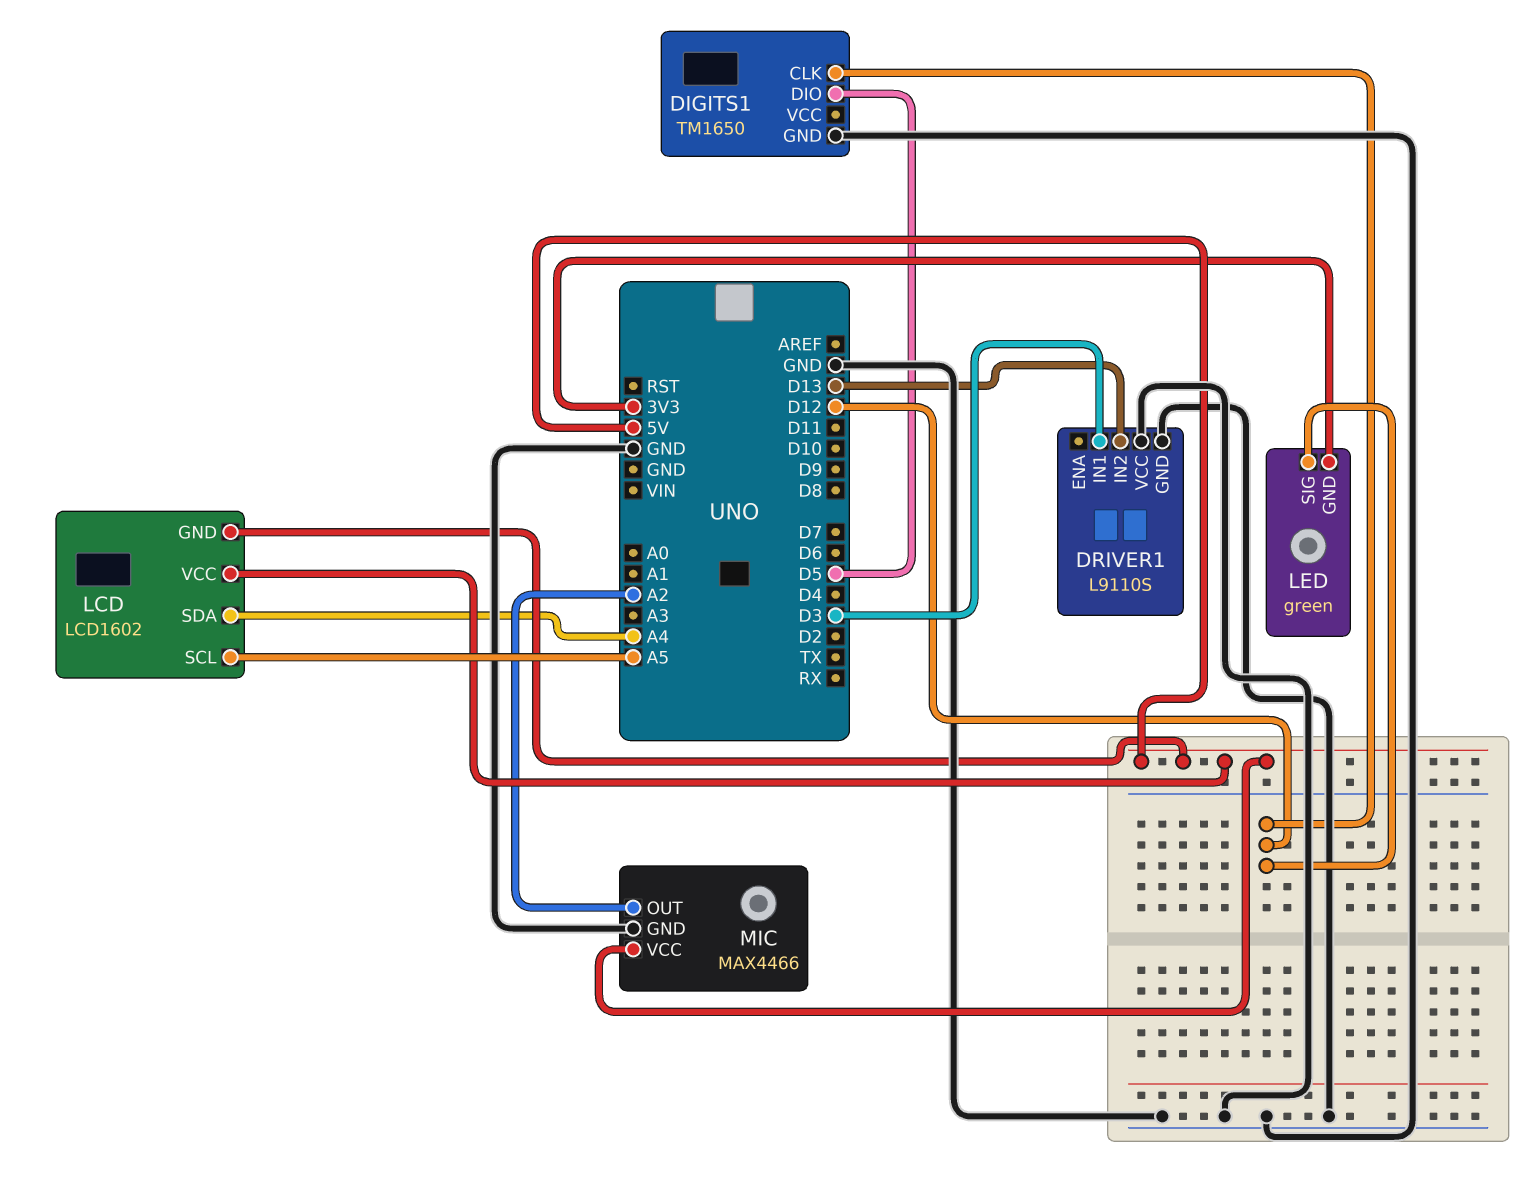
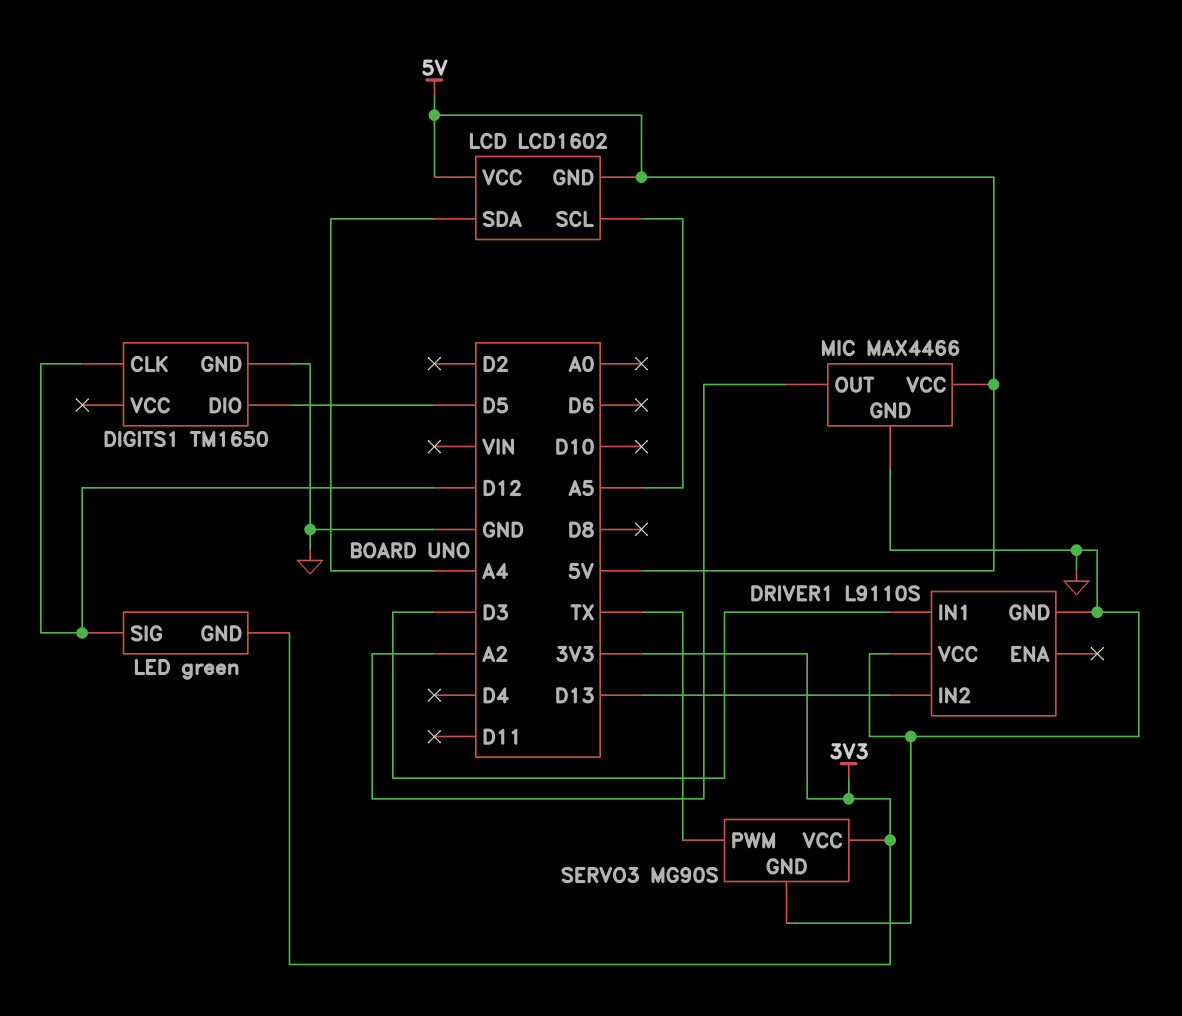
SERVO3: none -> MG90S
SERVO3 pin GND: none -> GND
SERVO3 pin PWM: none -> TX
SERVO3 pin VCC: none -> 3V3

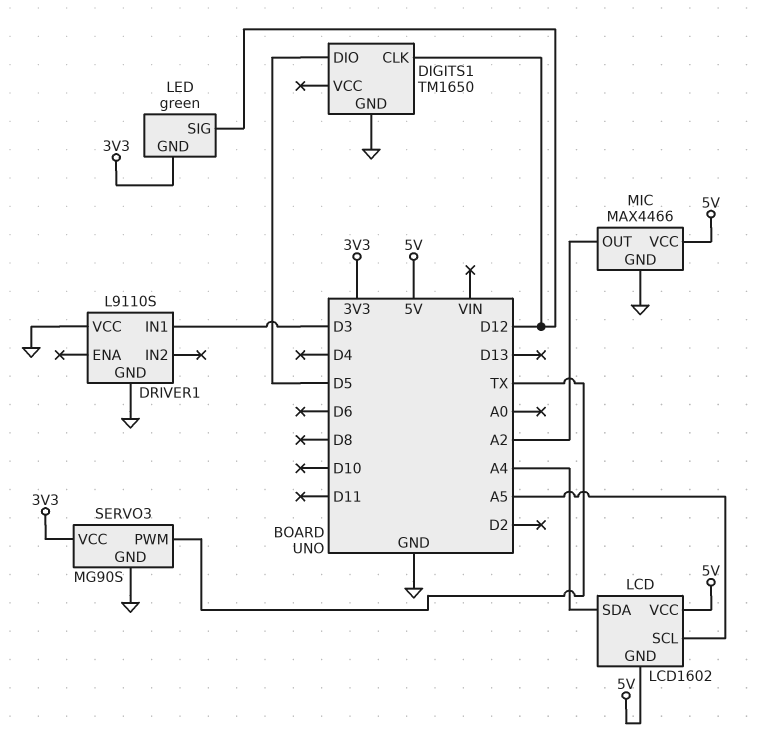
DRIVER1 pin IN2: D13 -> none

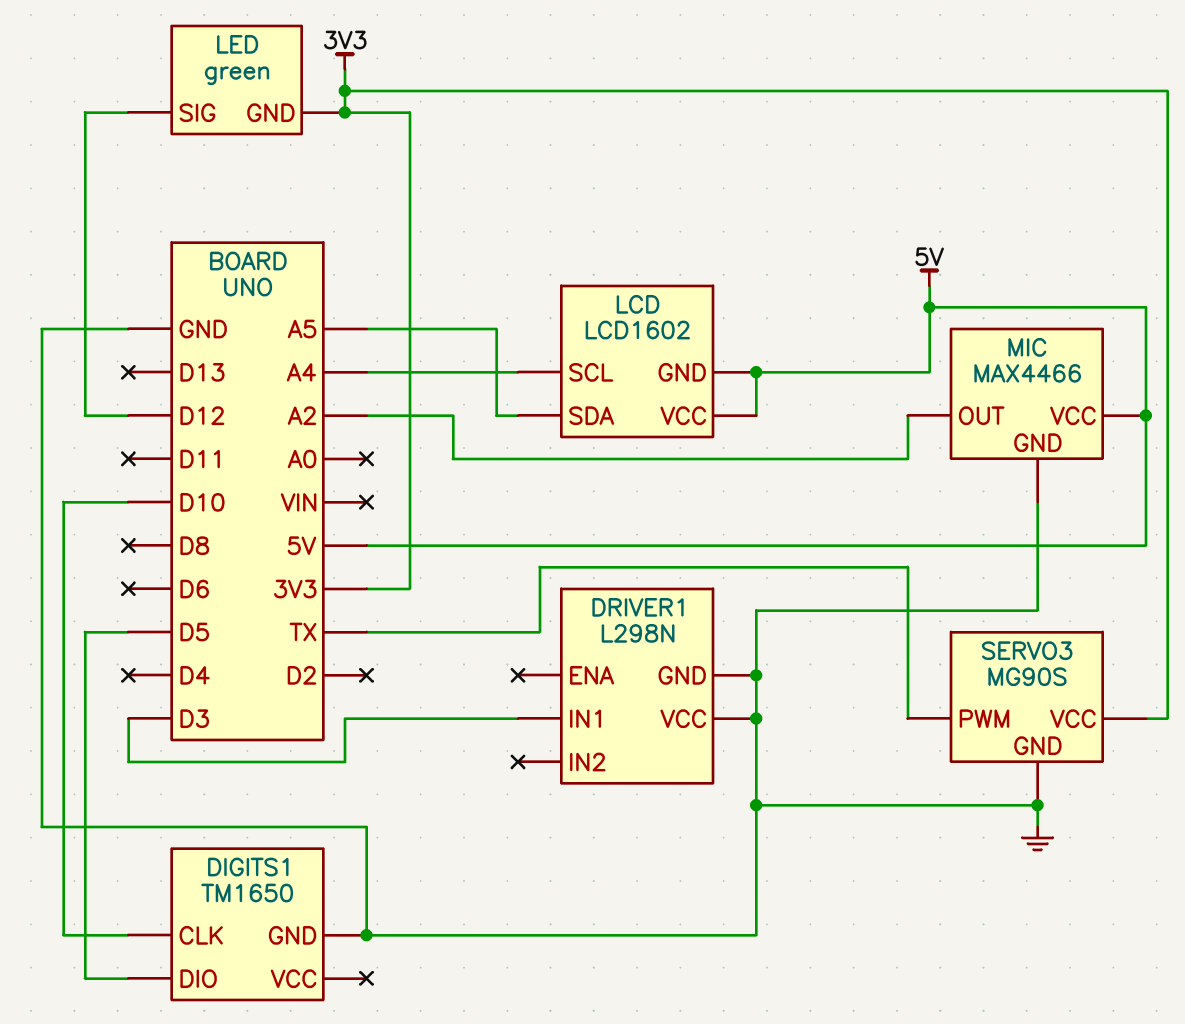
DIGITS1 pin CLK: D12 -> D10
DRIVER1: L9110S -> L298N
LCD pin SCL: A5 -> A4
LCD pin SDA: A4 -> A5

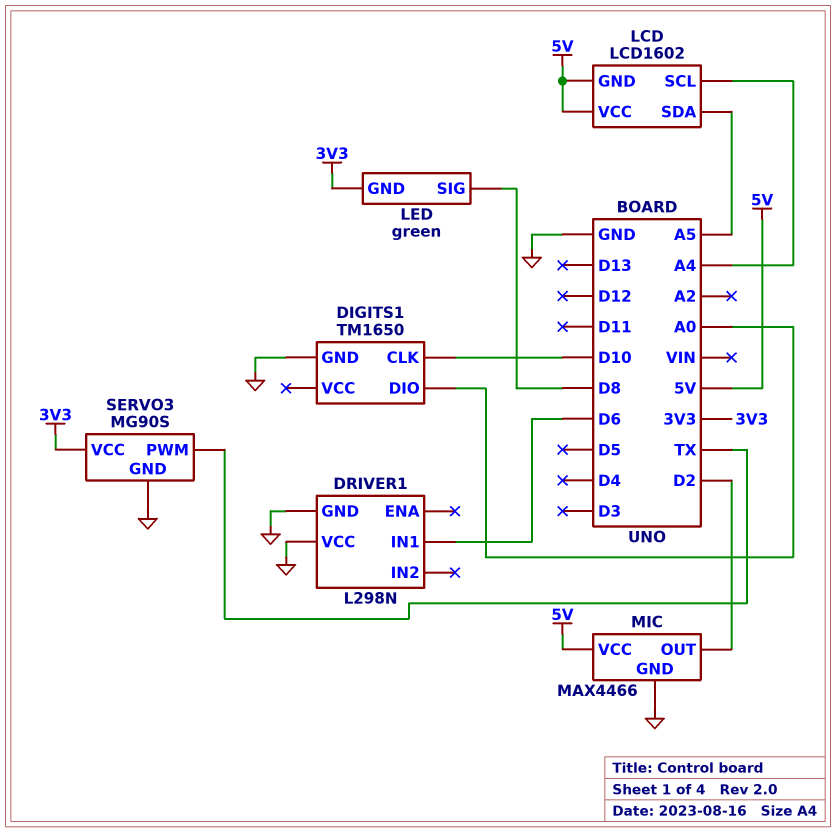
DIGITS1 pin DIO: D5 -> A0
DRIVER1 pin IN1: D3 -> D6
LED pin SIG: D12 -> D8
MIC pin OUT: A2 -> D2

